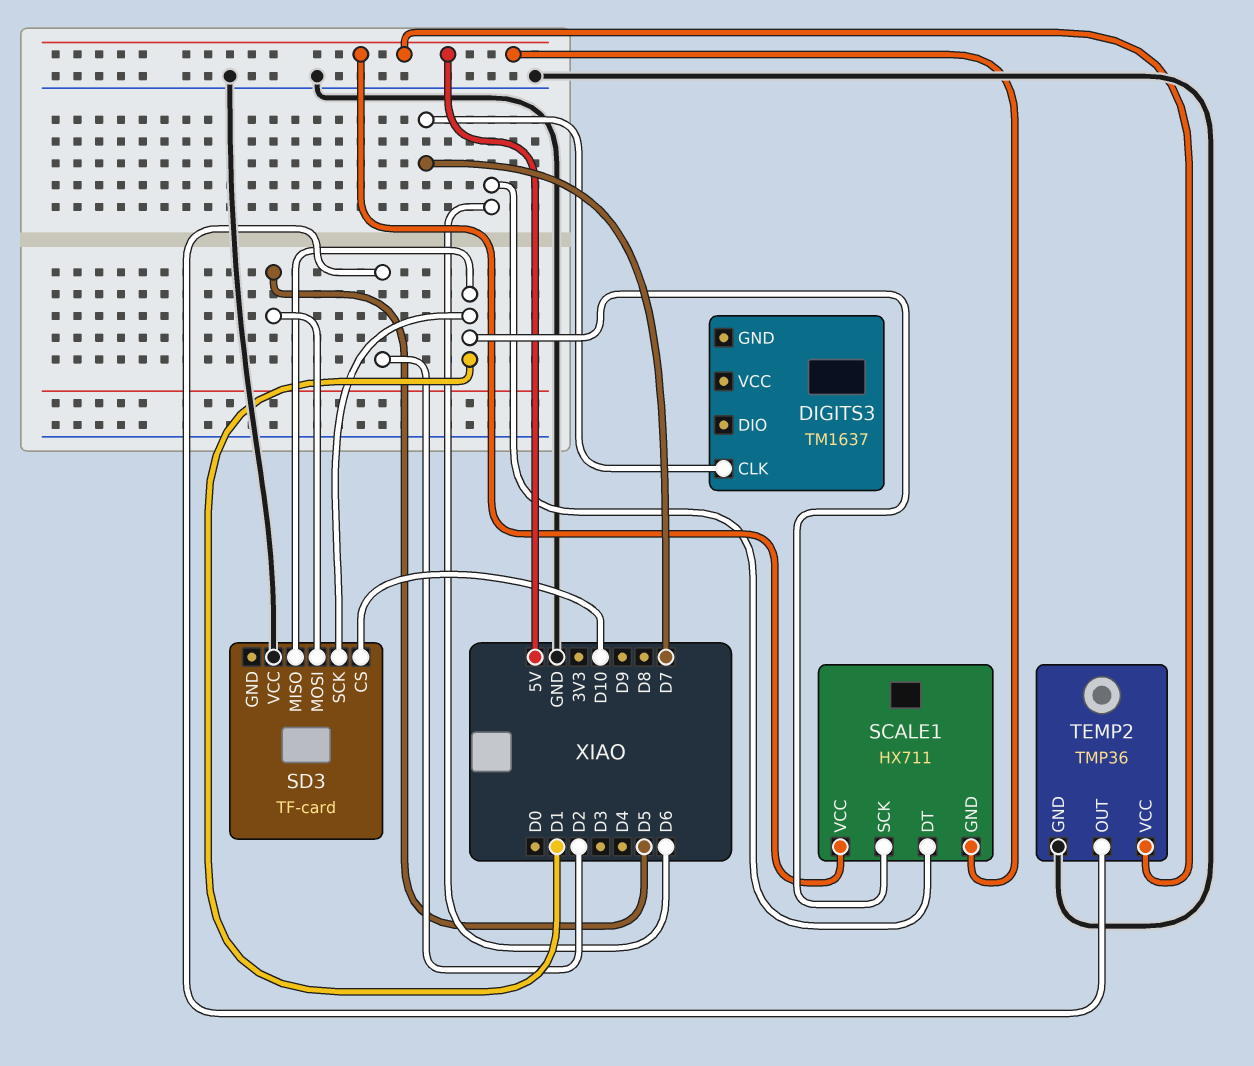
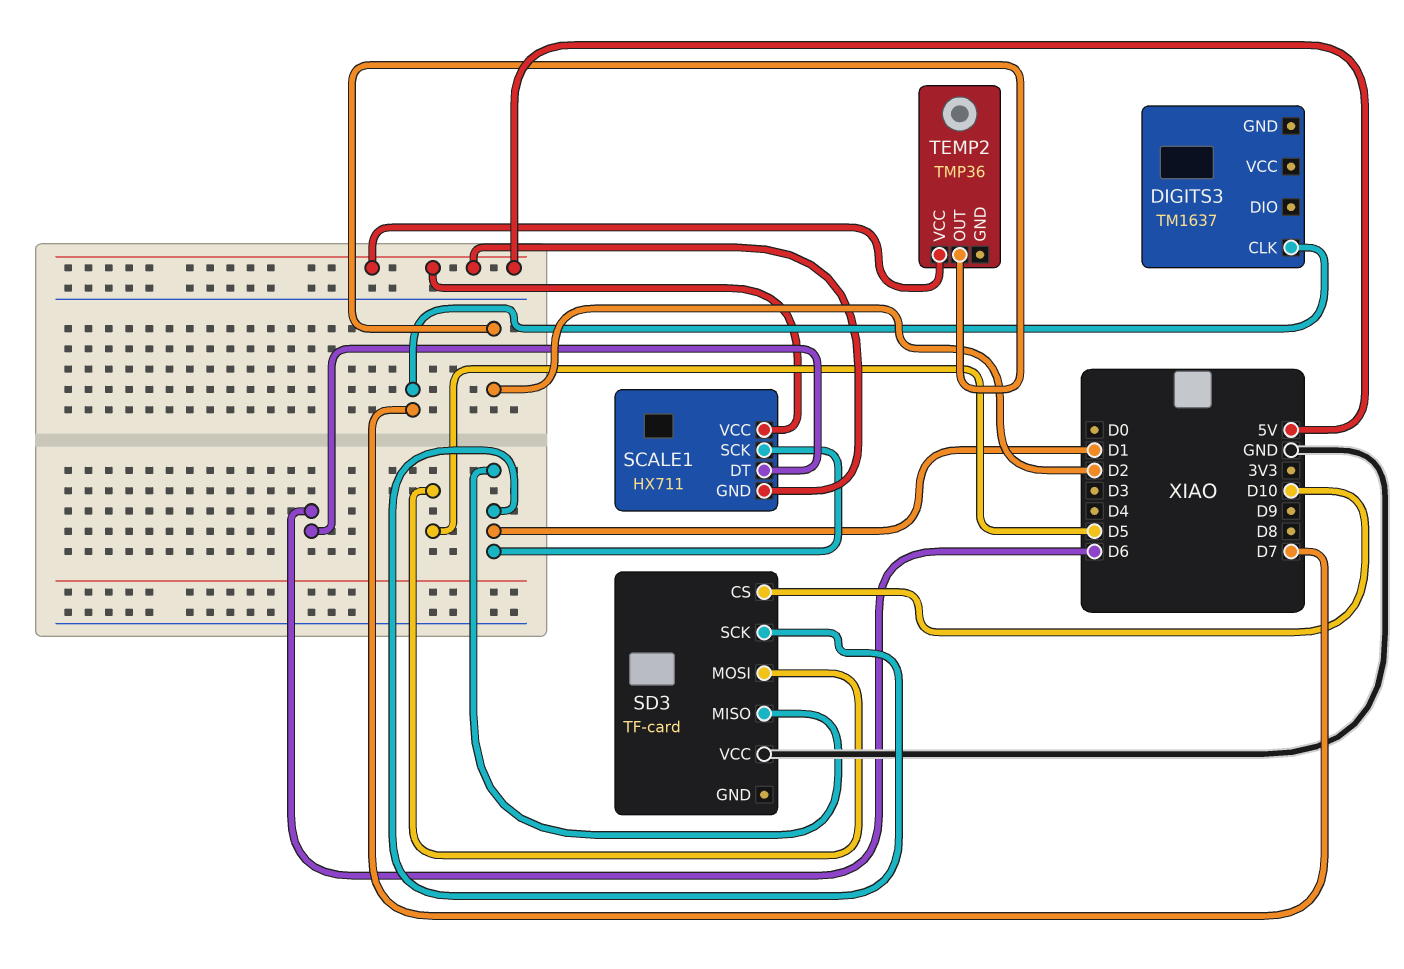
TEMP2 pin GND: GND -> none

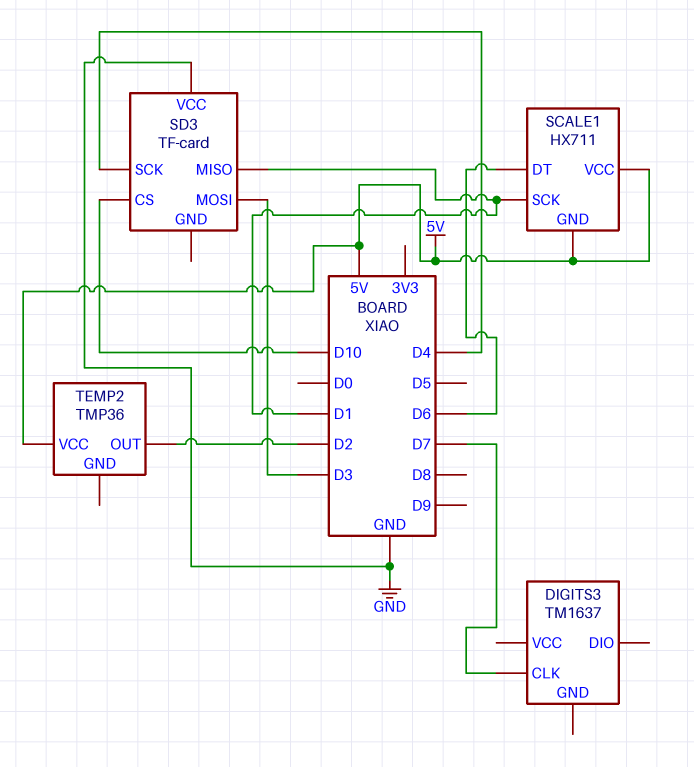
SD3 pin MOSI: D5 -> D3
SD3 pin SCK: D1 -> D4

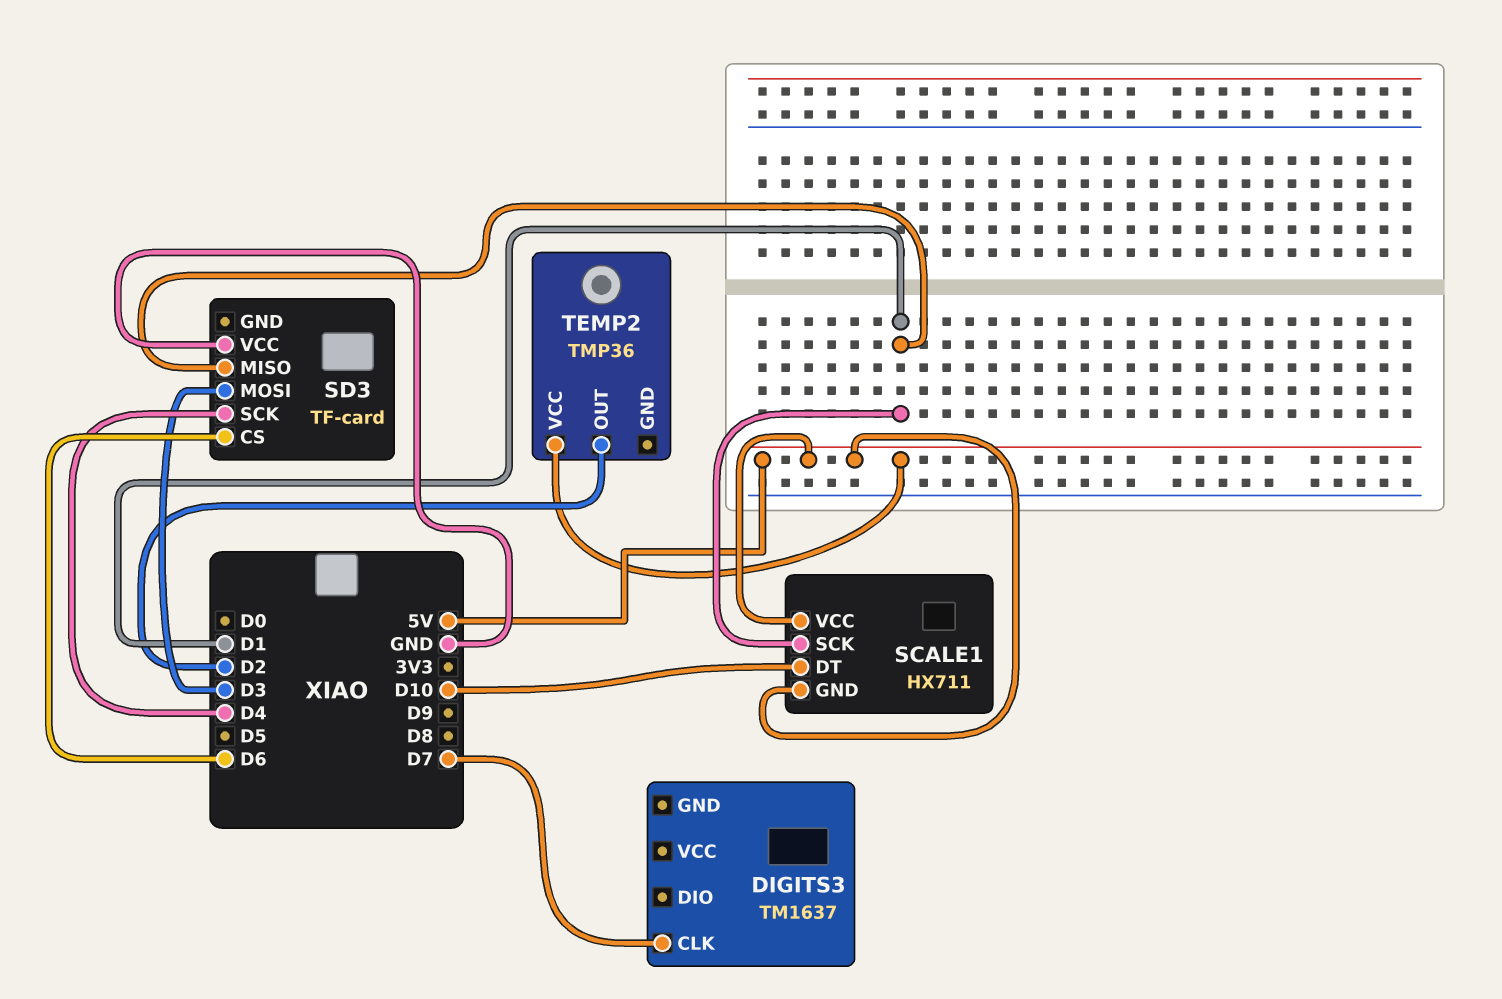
SCALE1 pin DT: D6 -> D10
SD3 pin CS: D10 -> D6

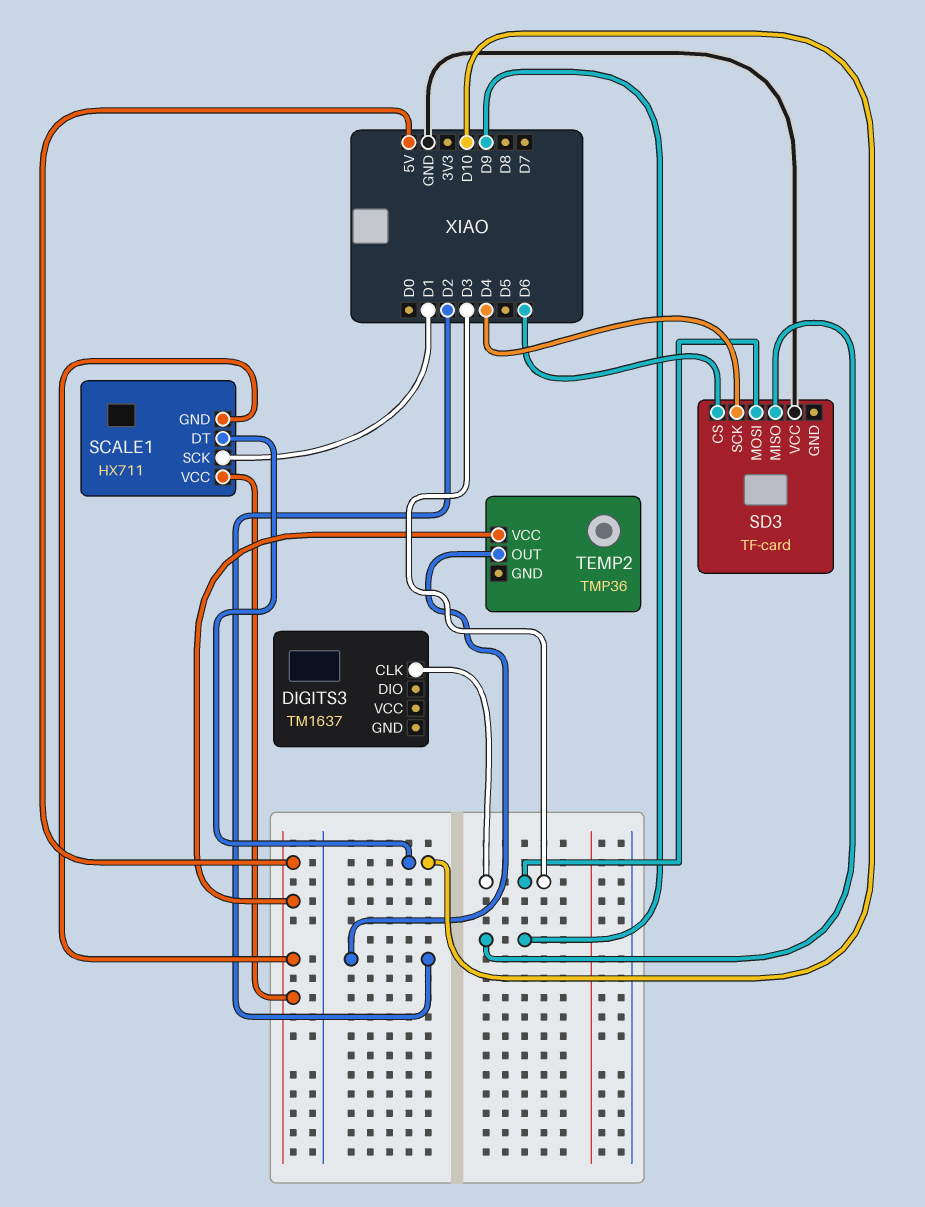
DIGITS3 pin CLK: D7 -> D3
SD3 pin MISO: D1 -> D9

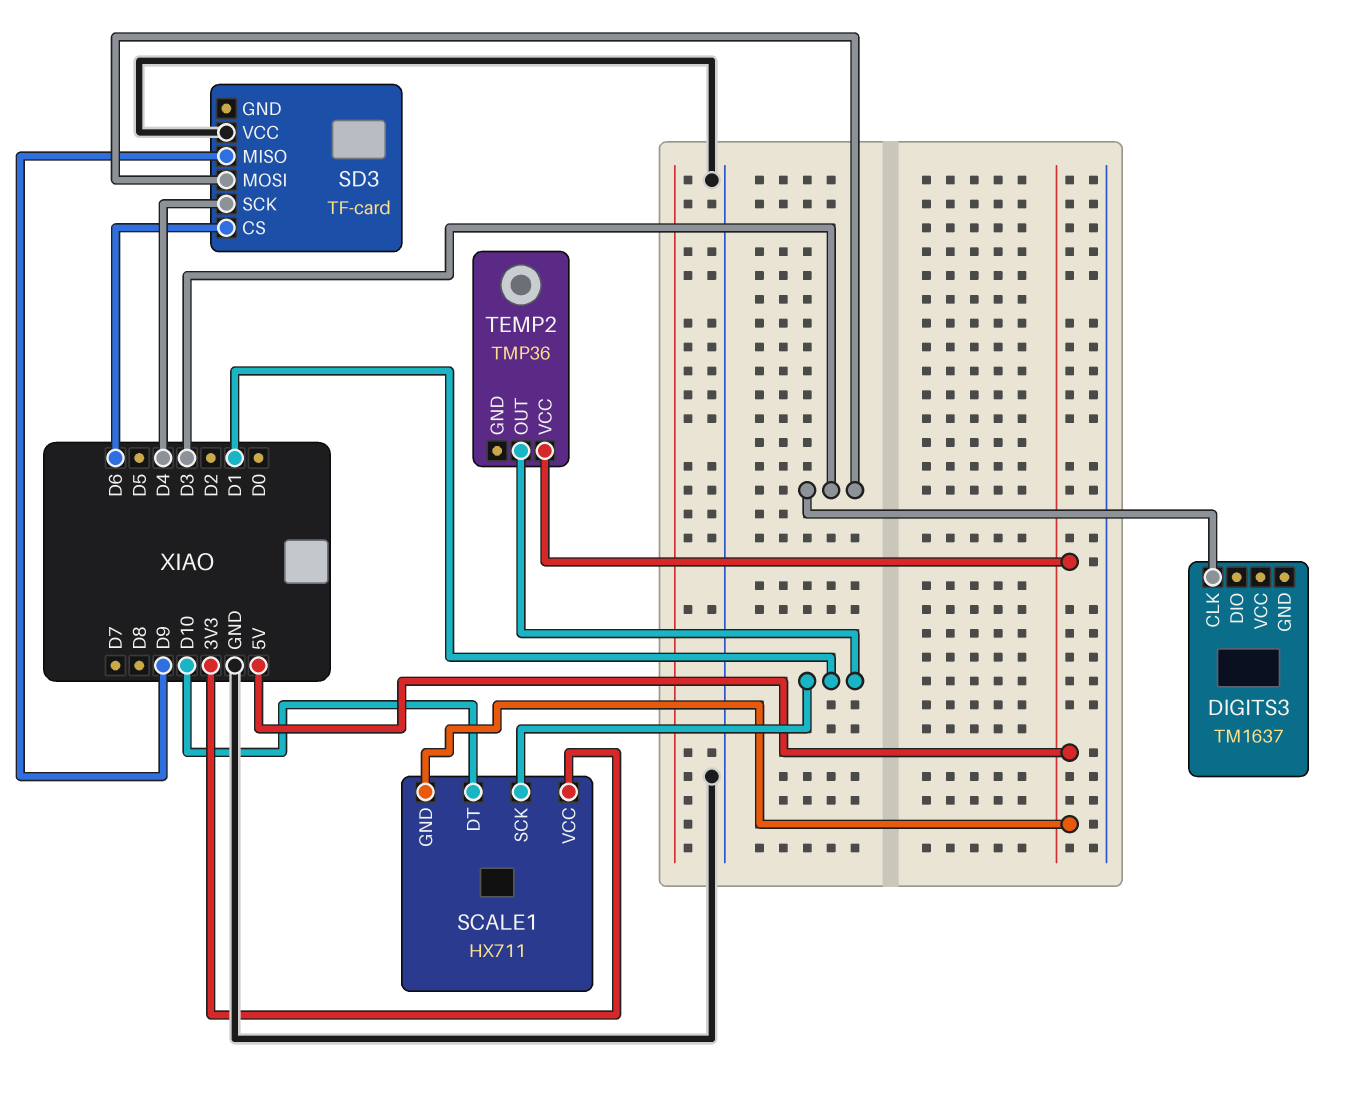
SCALE1 pin VCC: 5V -> 3V3
TEMP2 pin OUT: D2 -> D1

